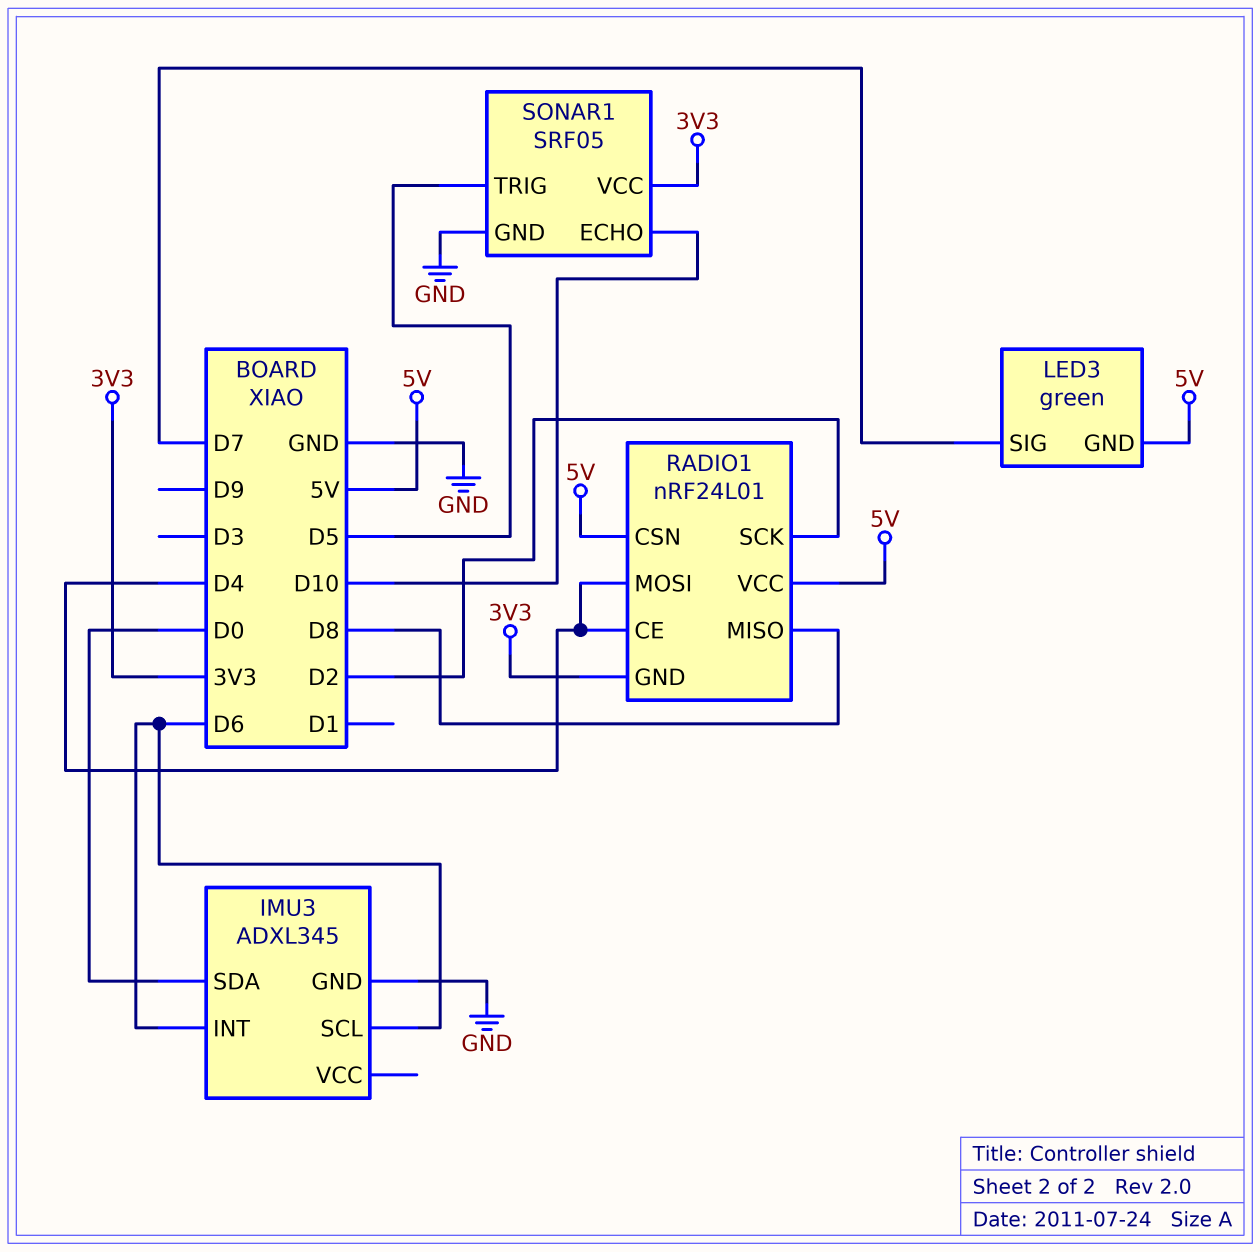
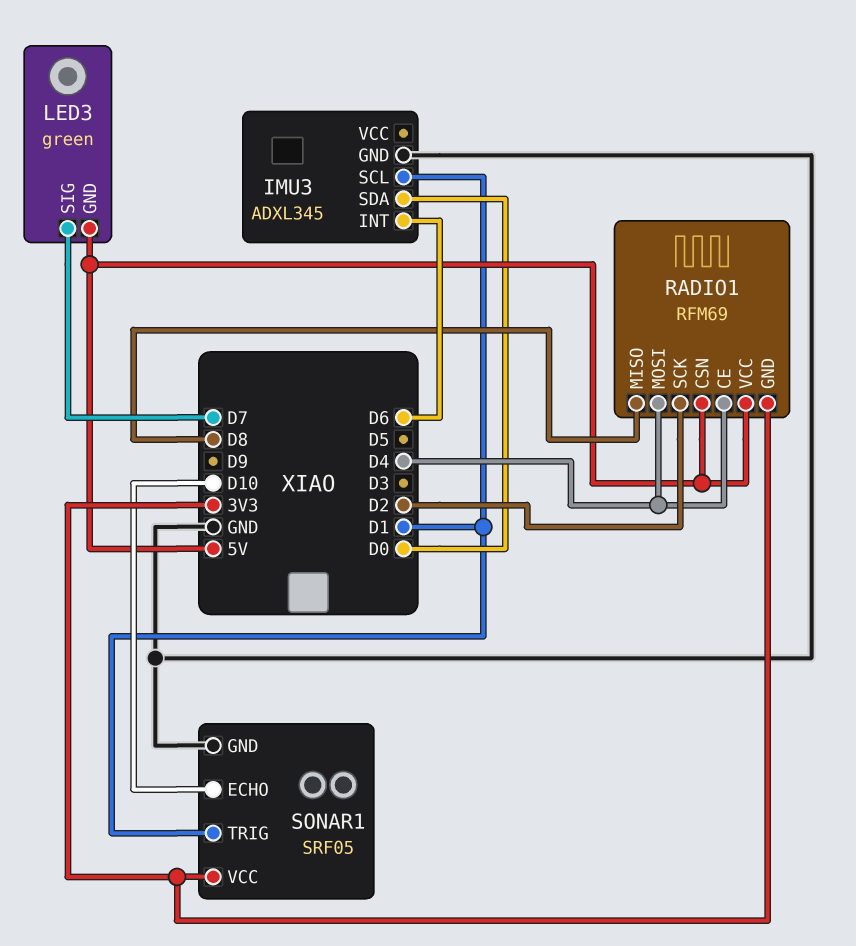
IMU3 pin SCL: D6 -> D1
RADIO1: nRF24L01 -> RFM69
SONAR1 pin TRIG: D5 -> D1

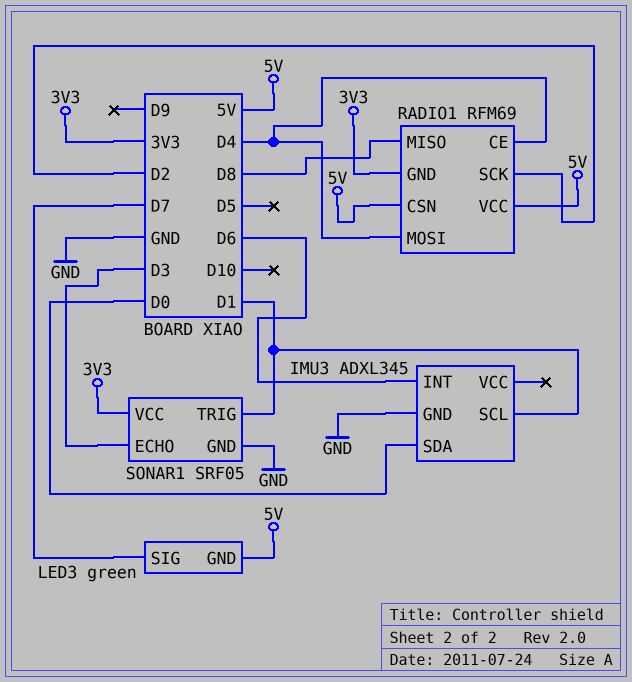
SONAR1 pin ECHO: D10 -> D3

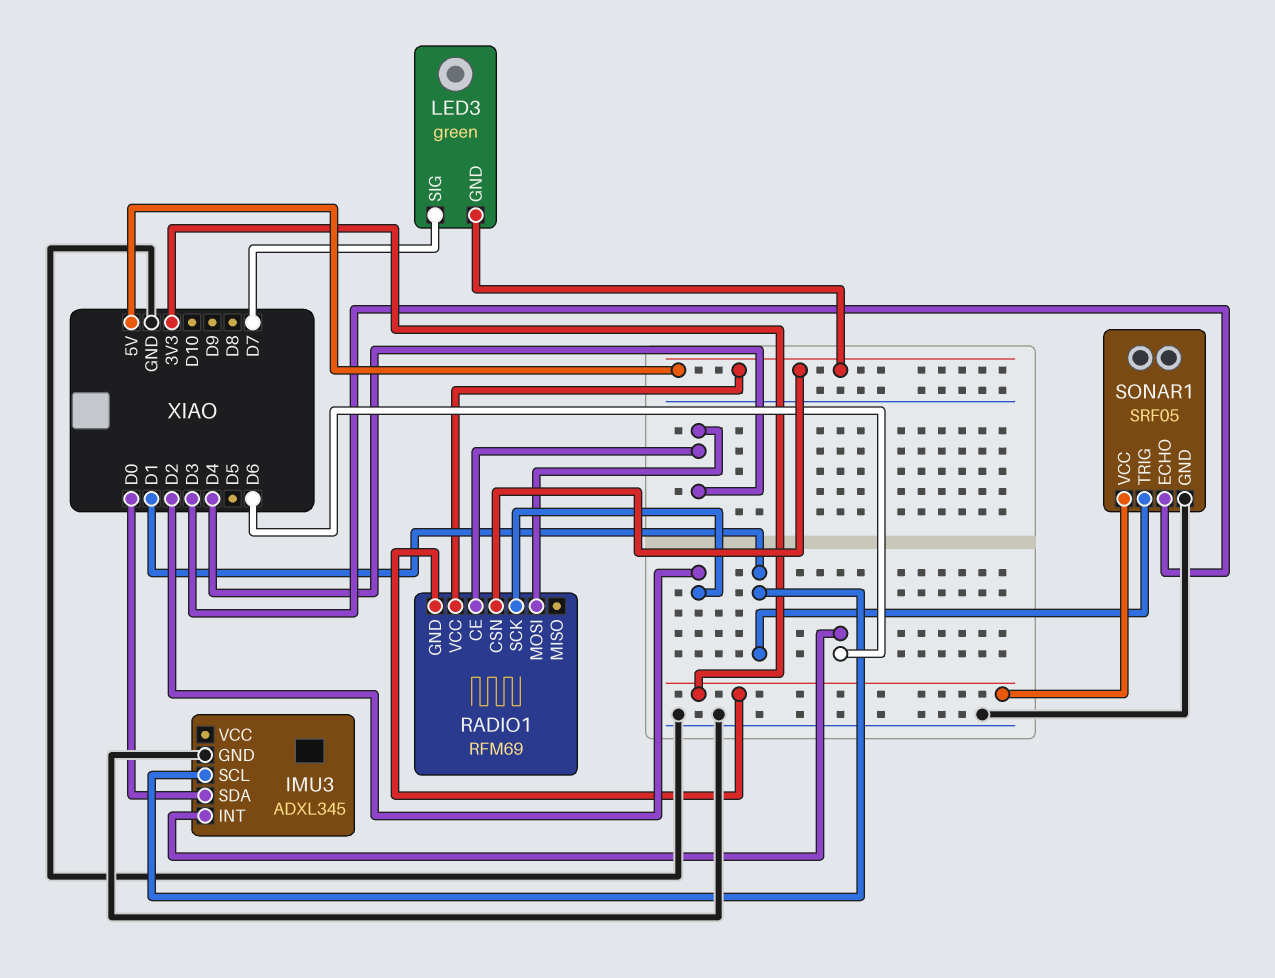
RADIO1 pin MISO: D8 -> none

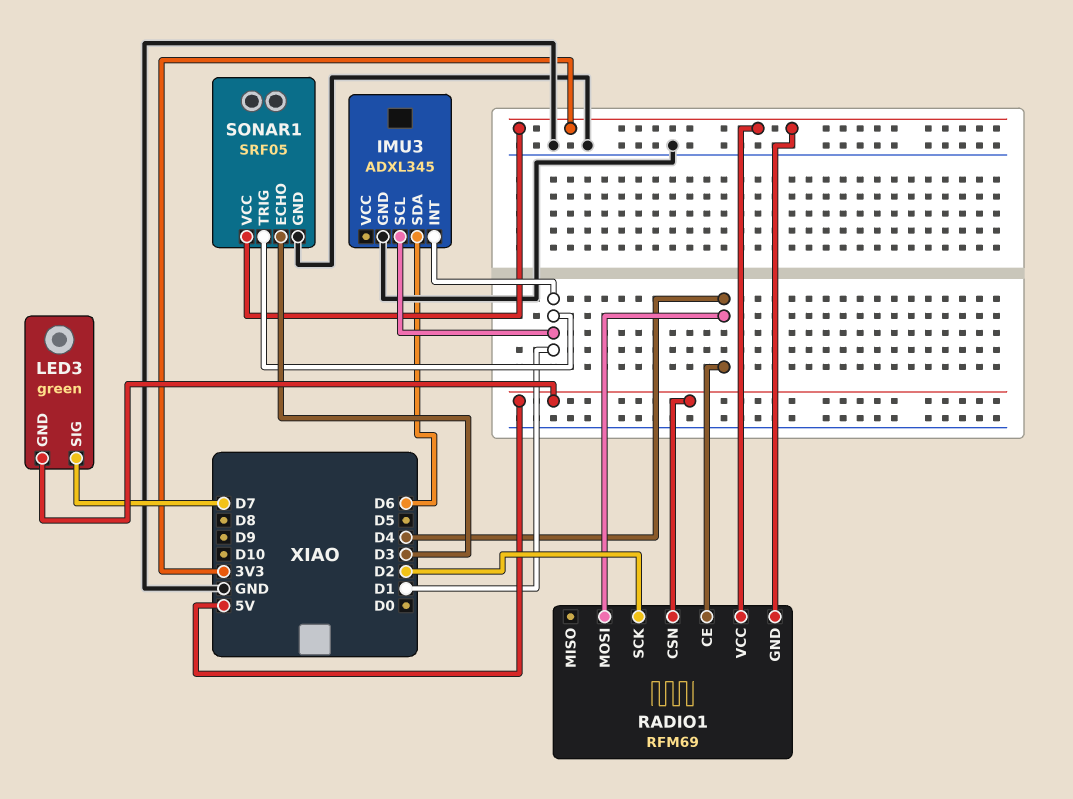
IMU3 pin INT: D6 -> D1
IMU3 pin SDA: D0 -> D6
RADIO1 pin VCC: 5V -> 3V3

